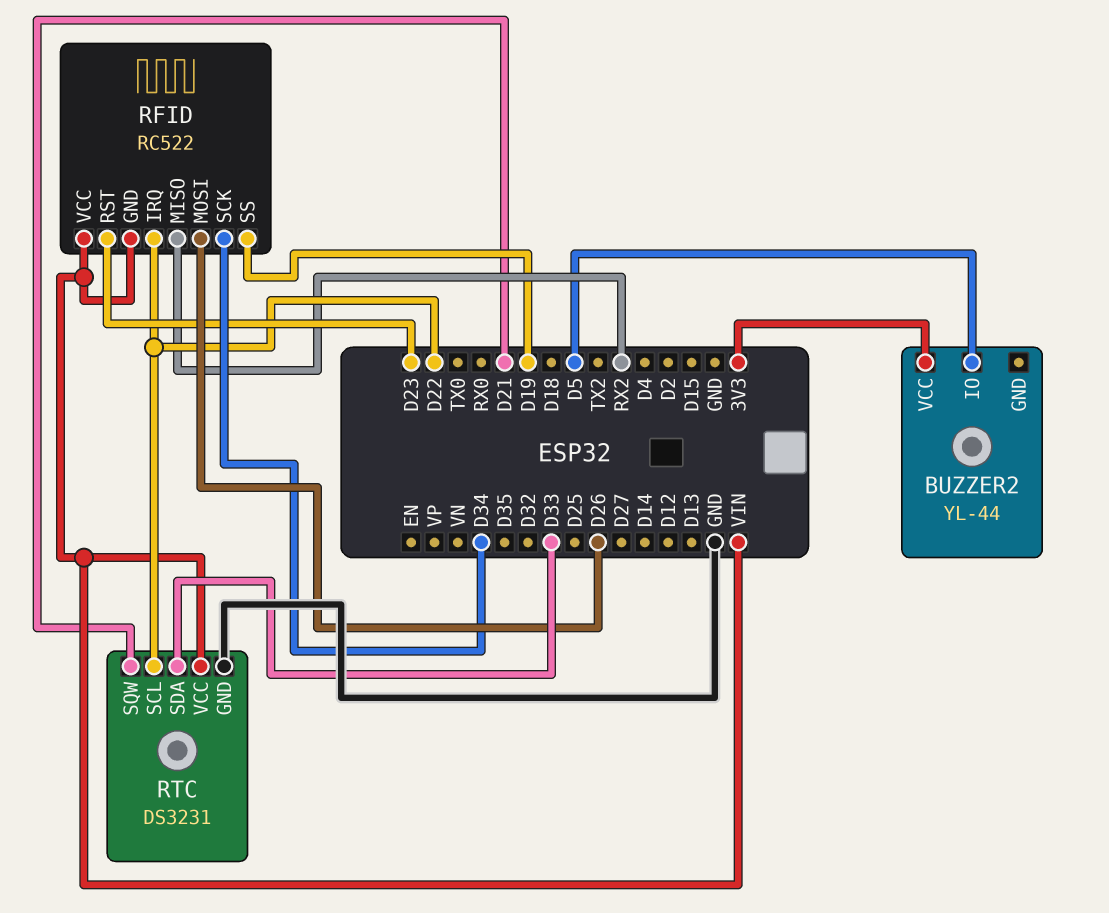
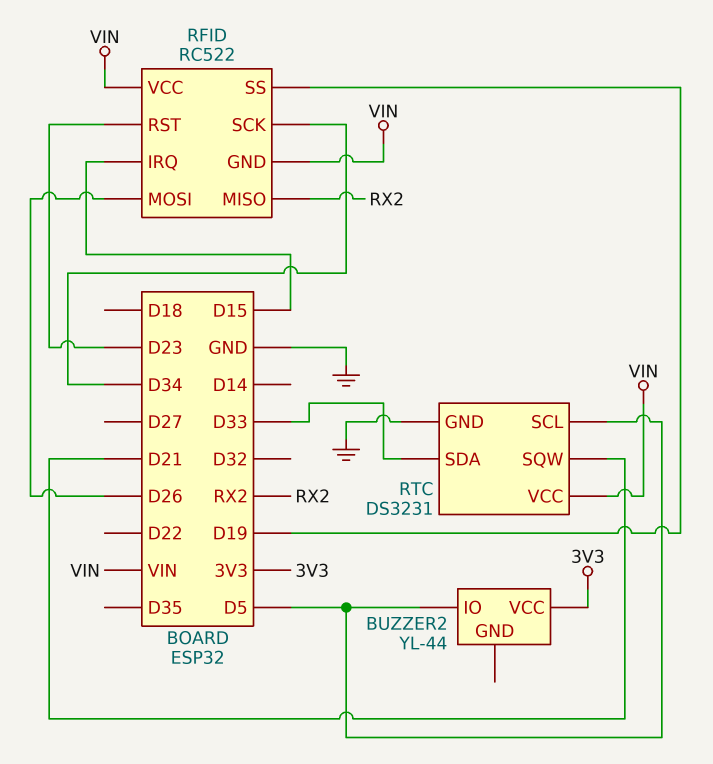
RFID pin IRQ: D22 -> D15
RTC pin SCL: D22 -> D5

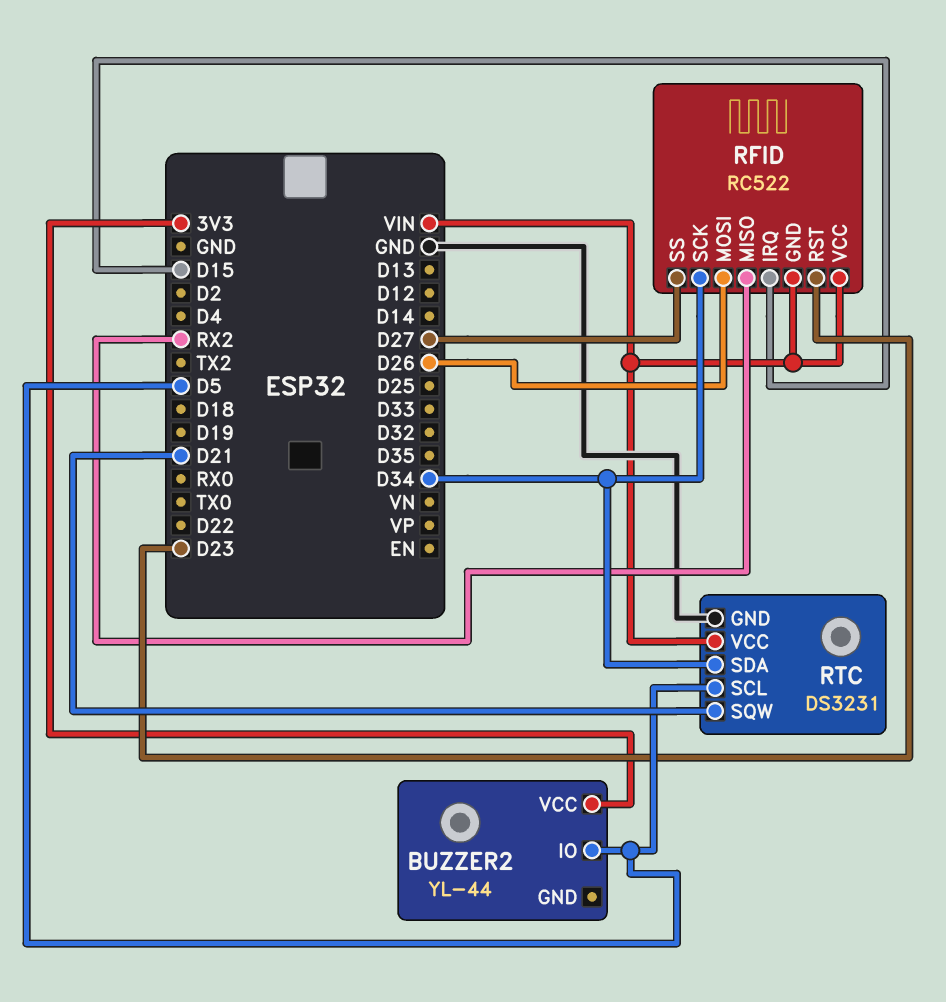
RFID pin SS: D19 -> D27
RTC pin SDA: D33 -> D34

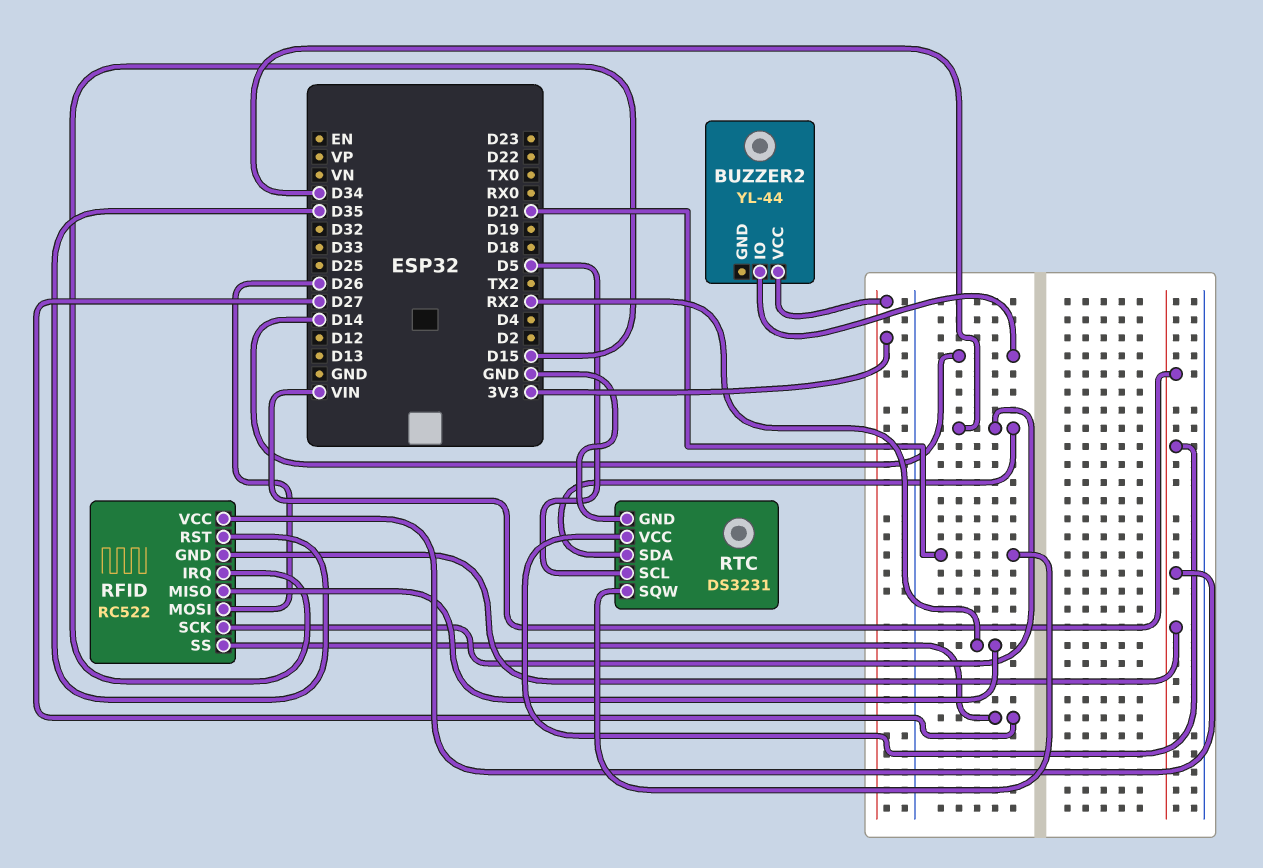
BUZZER2 pin IO: D5 -> D14
RFID pin RST: D23 -> D35

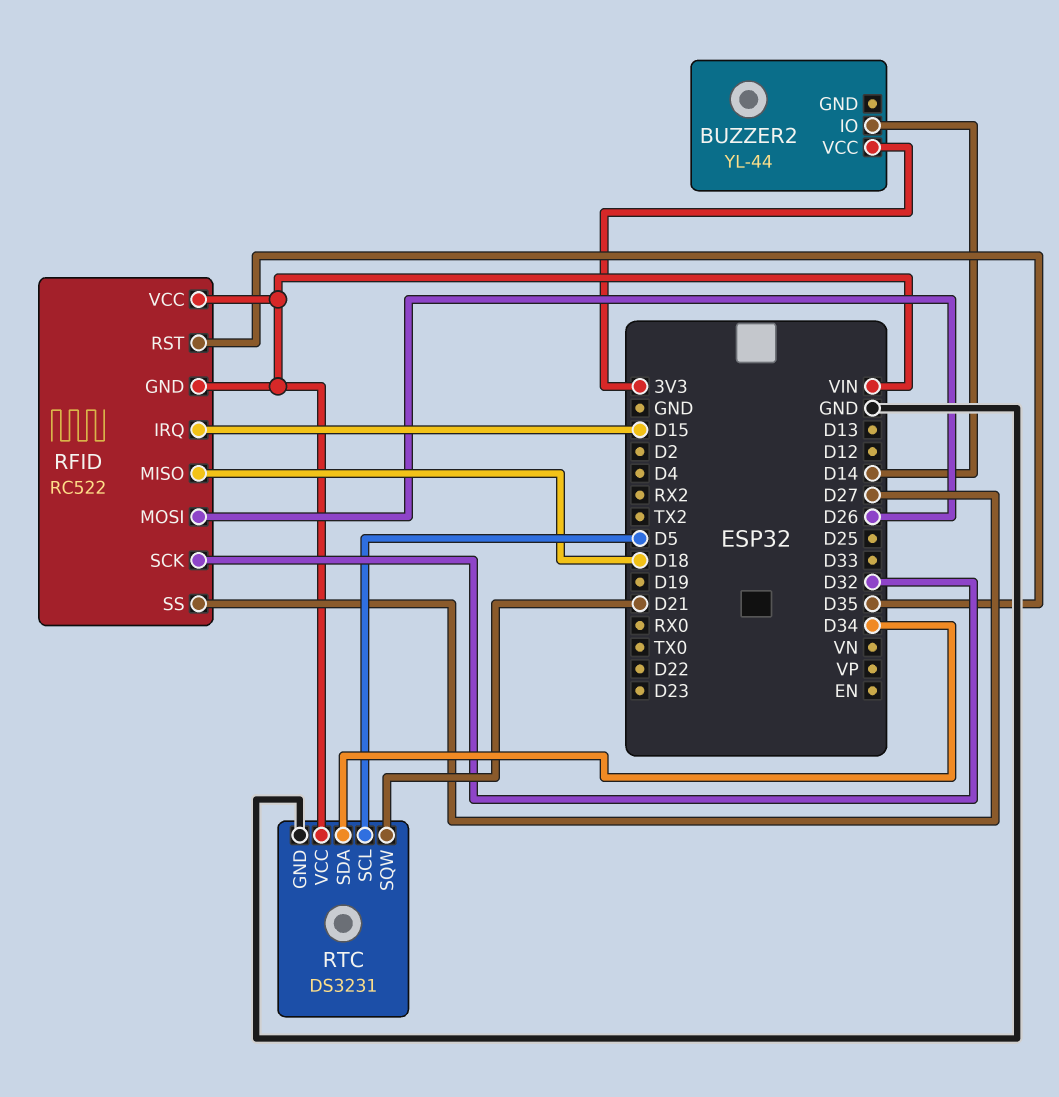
RFID pin MISO: RX2 -> D18
RFID pin SCK: D34 -> D32

